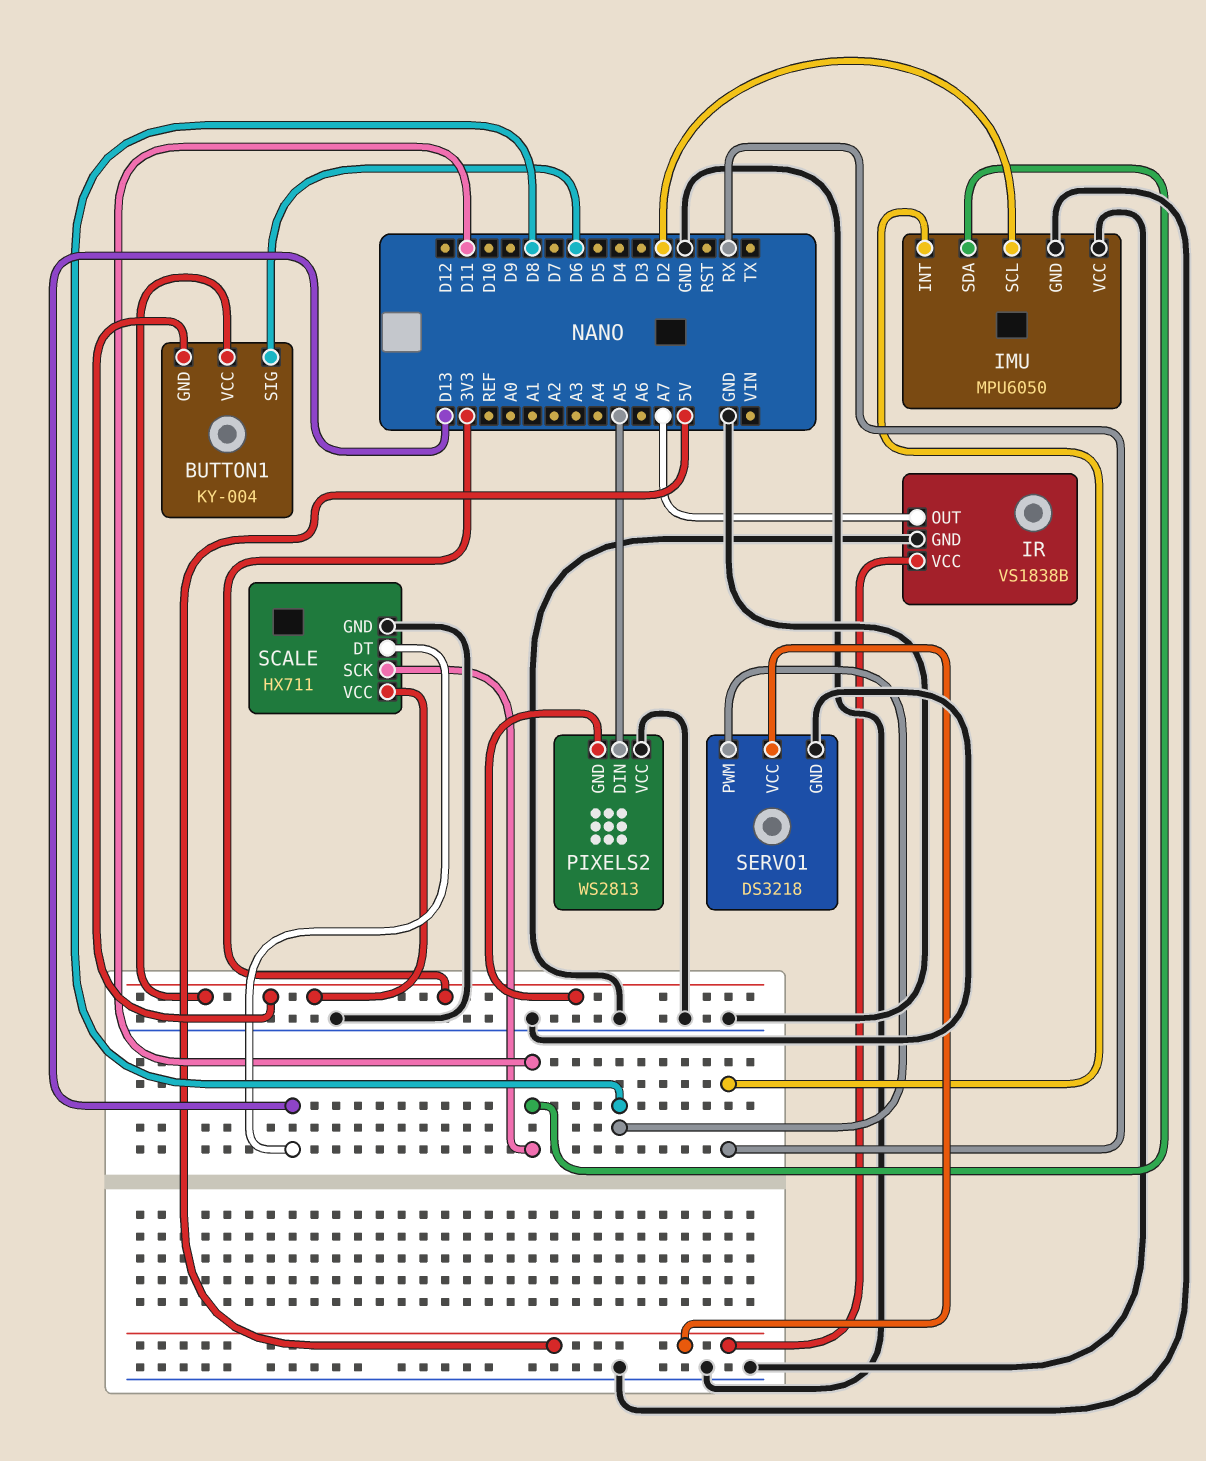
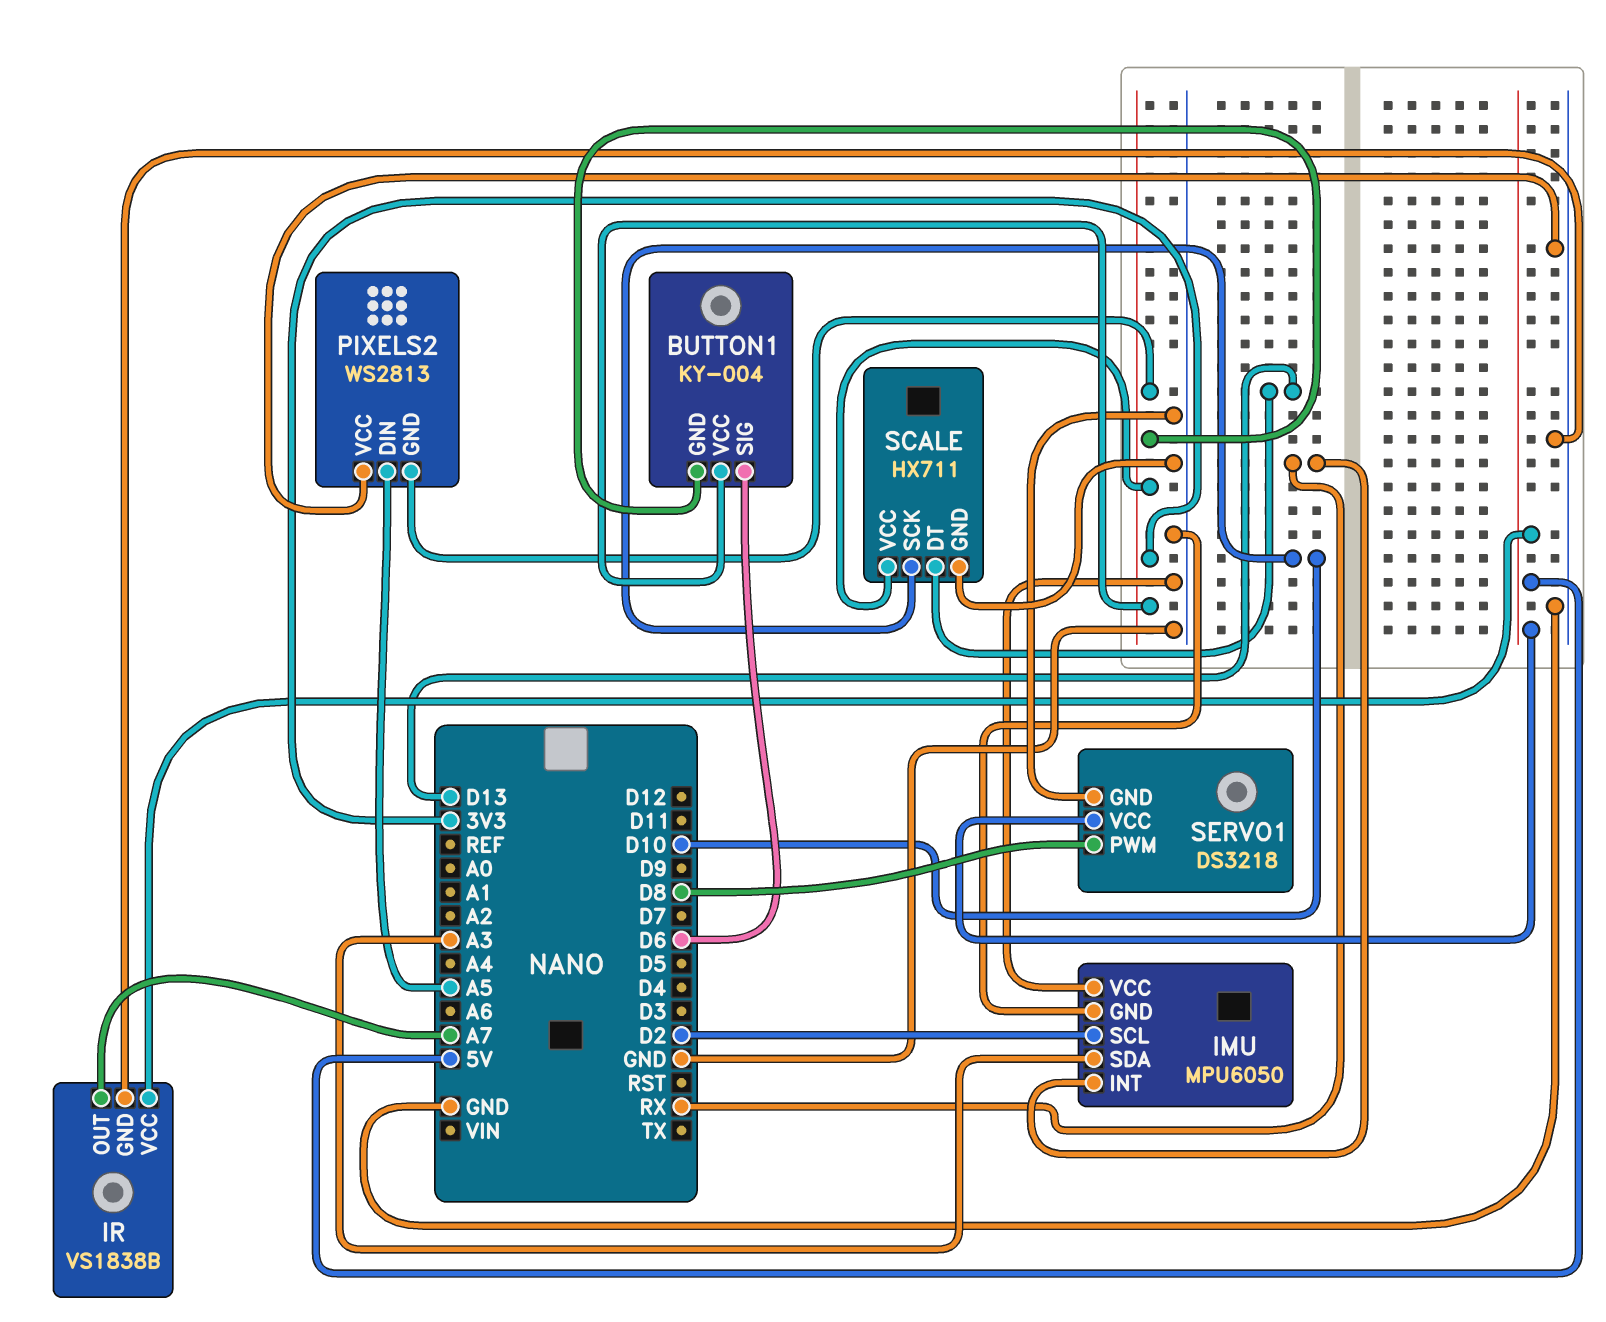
IMU pin SDA: D11 -> A3
SCALE pin SCK: D11 -> D10

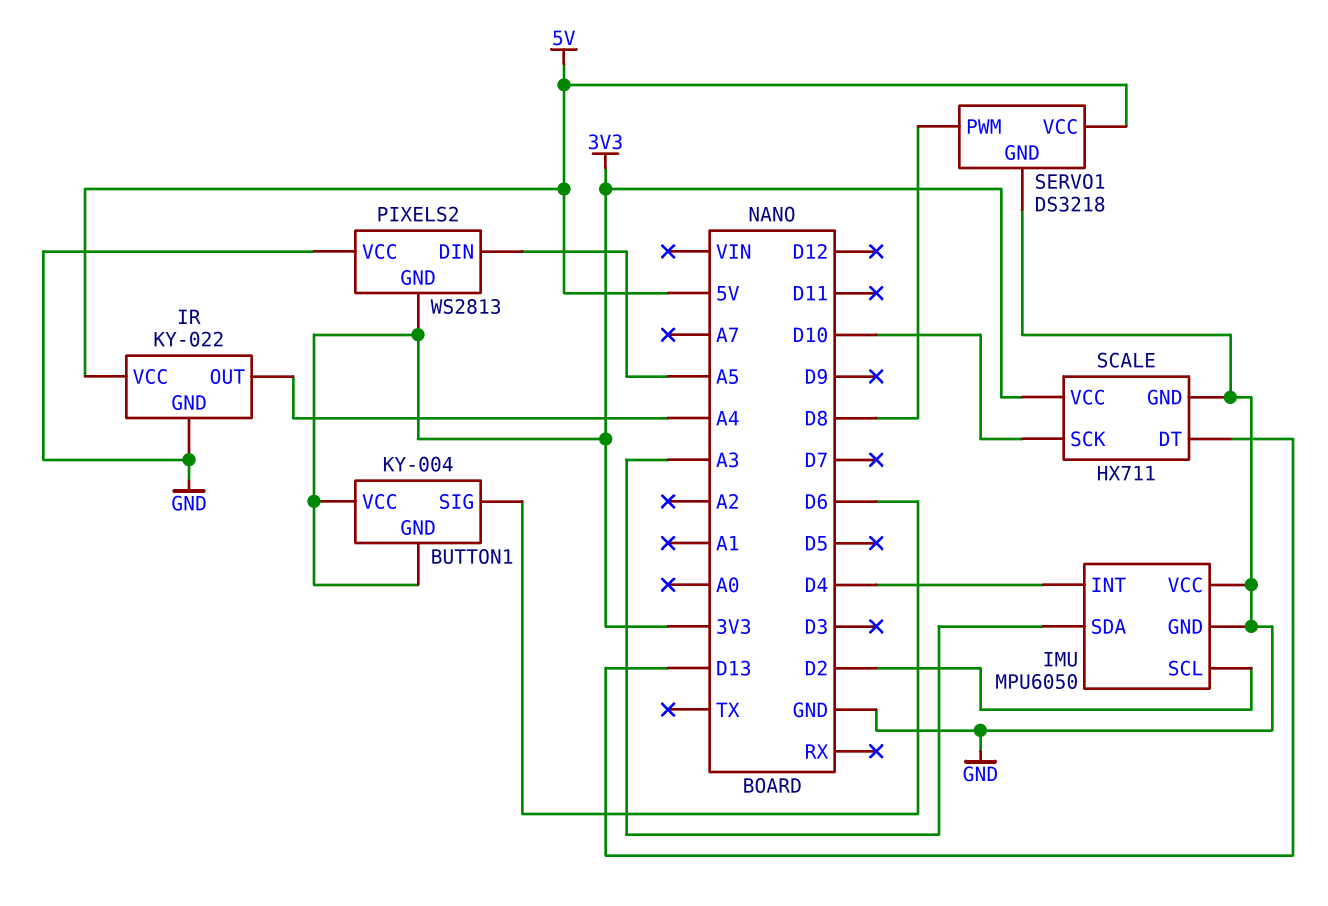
IMU pin INT: RX -> D4
IR: VS1838B -> KY-022
IR pin OUT: A7 -> A4

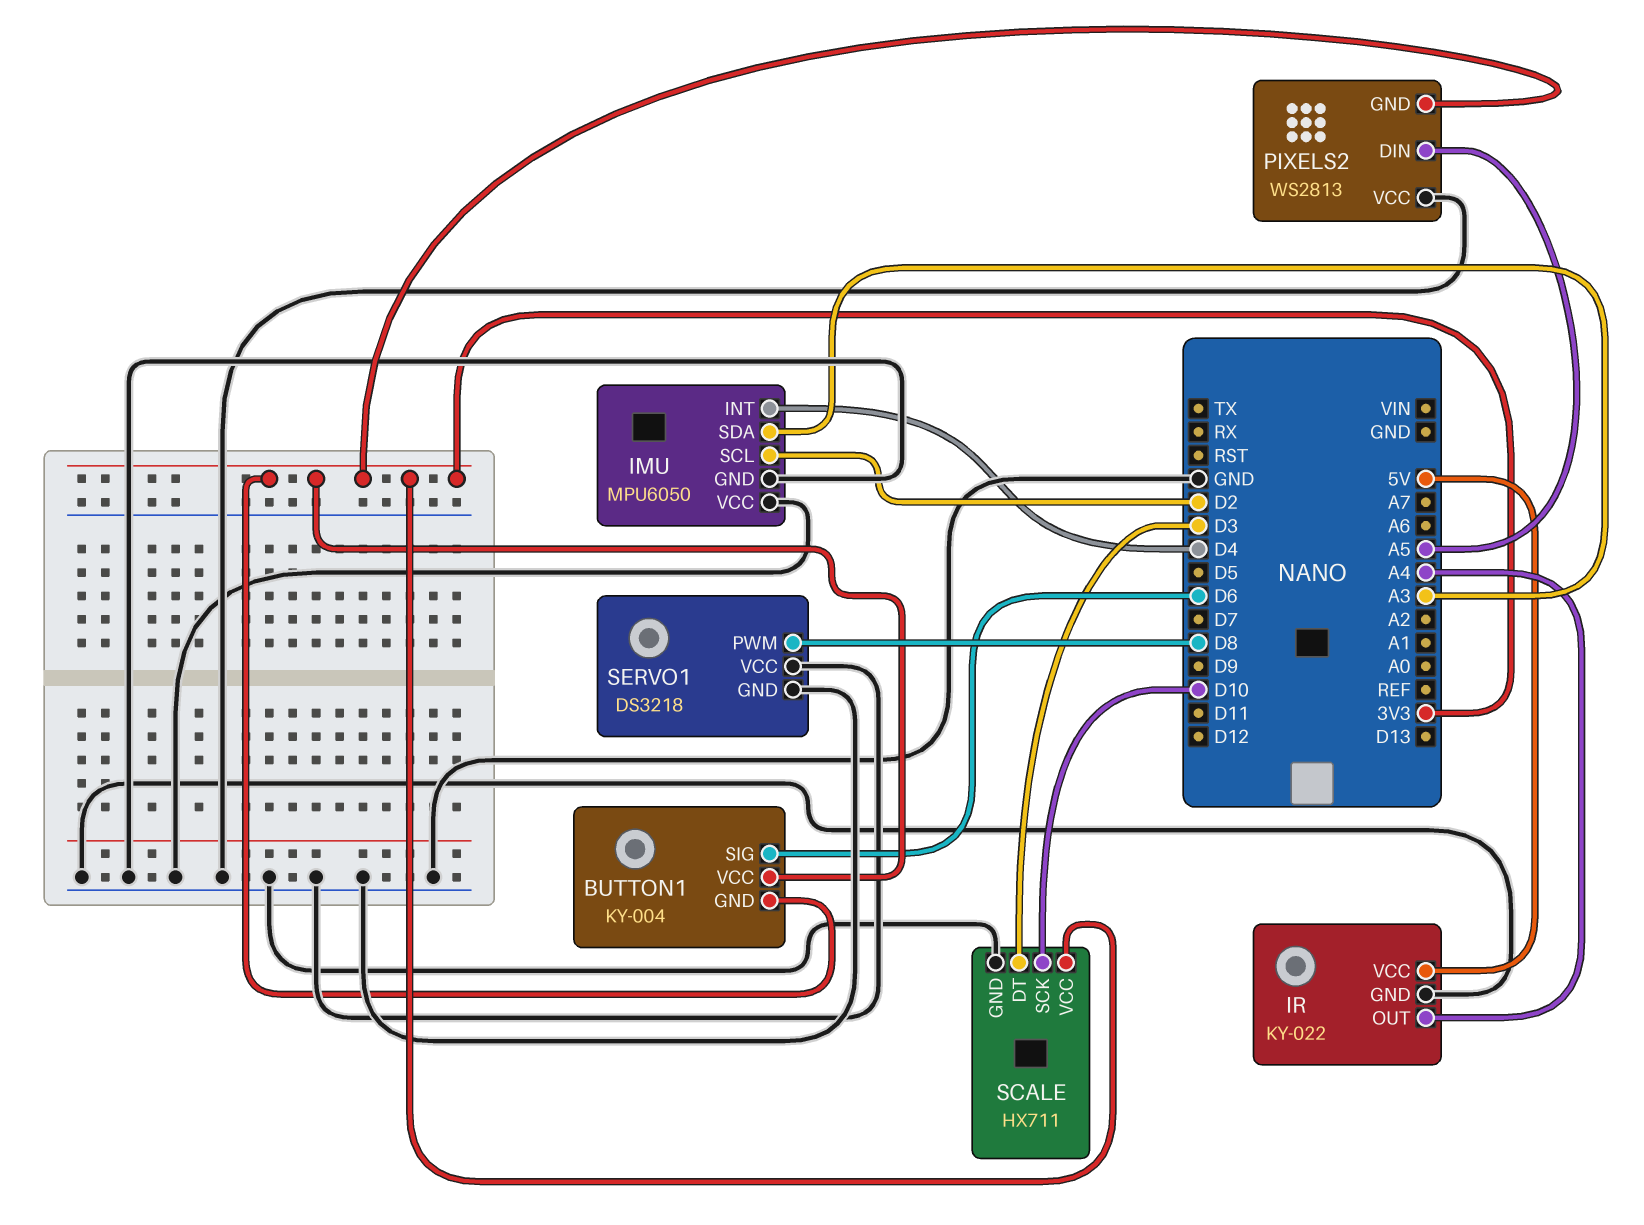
SCALE pin DT: D13 -> D3
SERVO1 pin VCC: 5V -> GND

